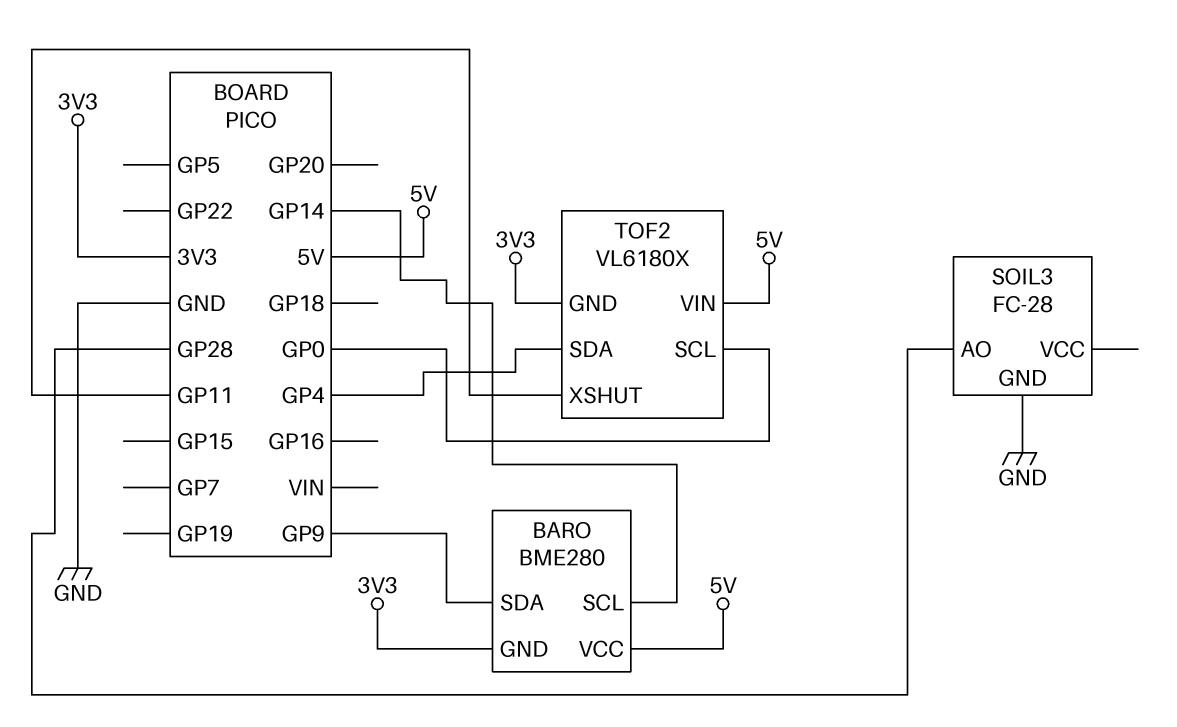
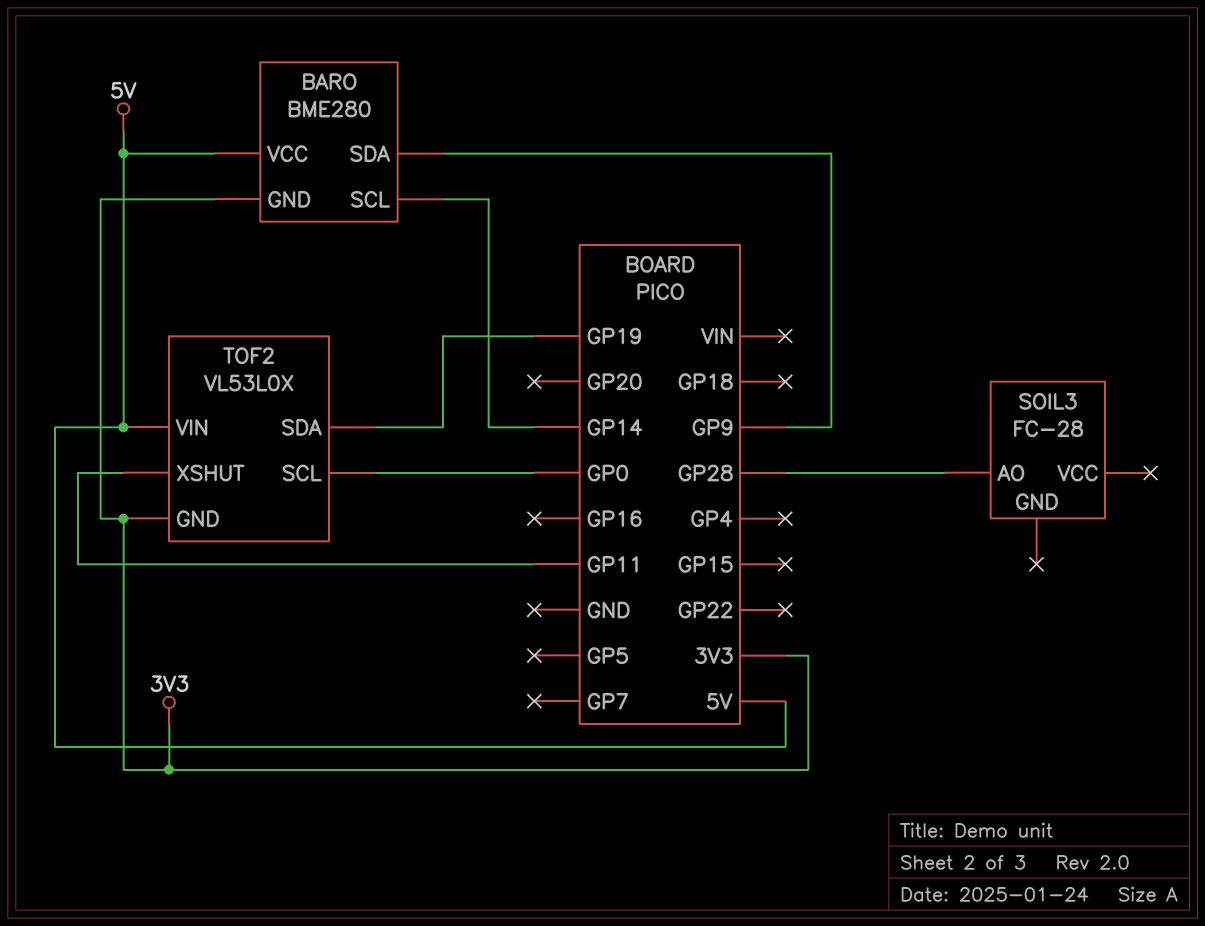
SOIL3 pin GND: GND -> none
TOF2: VL6180X -> VL53L0X
TOF2 pin SDA: GP4 -> GP19

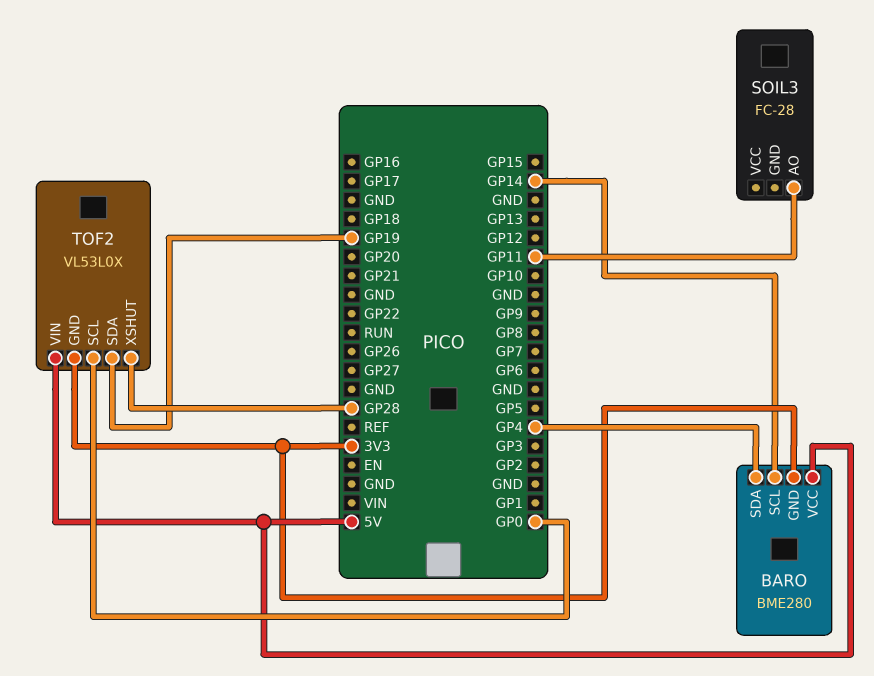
BARO pin SDA: GP9 -> GP4
SOIL3 pin AO: GP28 -> GP11
TOF2 pin XSHUT: GP11 -> GP28

